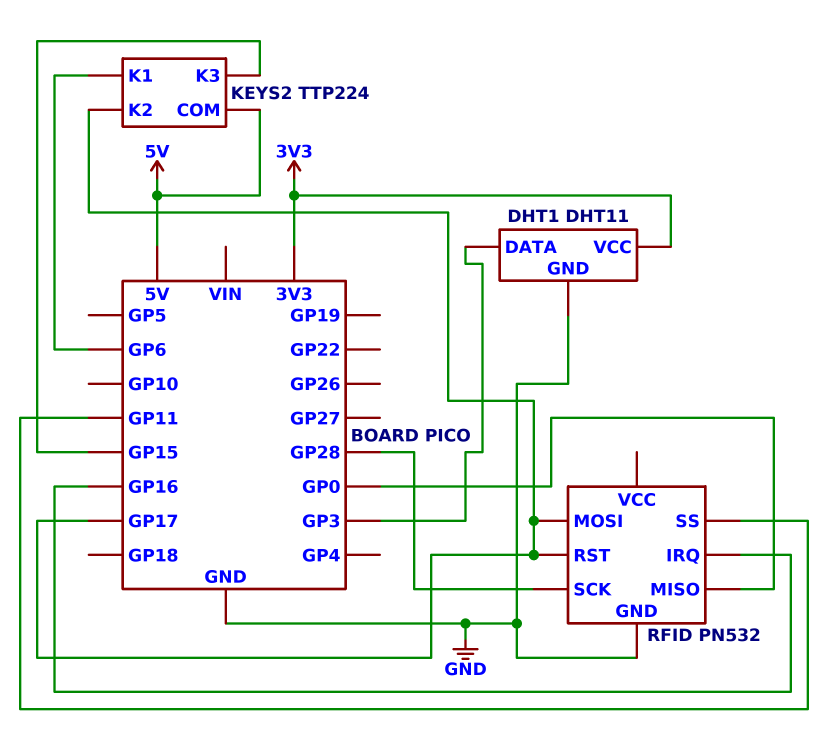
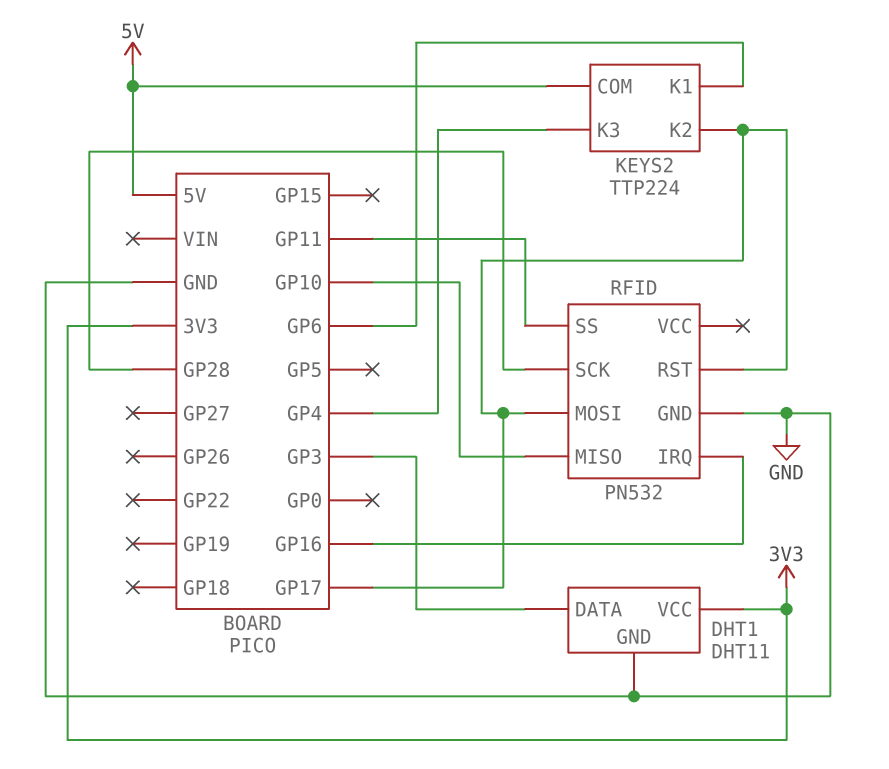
KEYS2 pin K3: GP15 -> GP4
RFID pin MISO: GP0 -> GP10

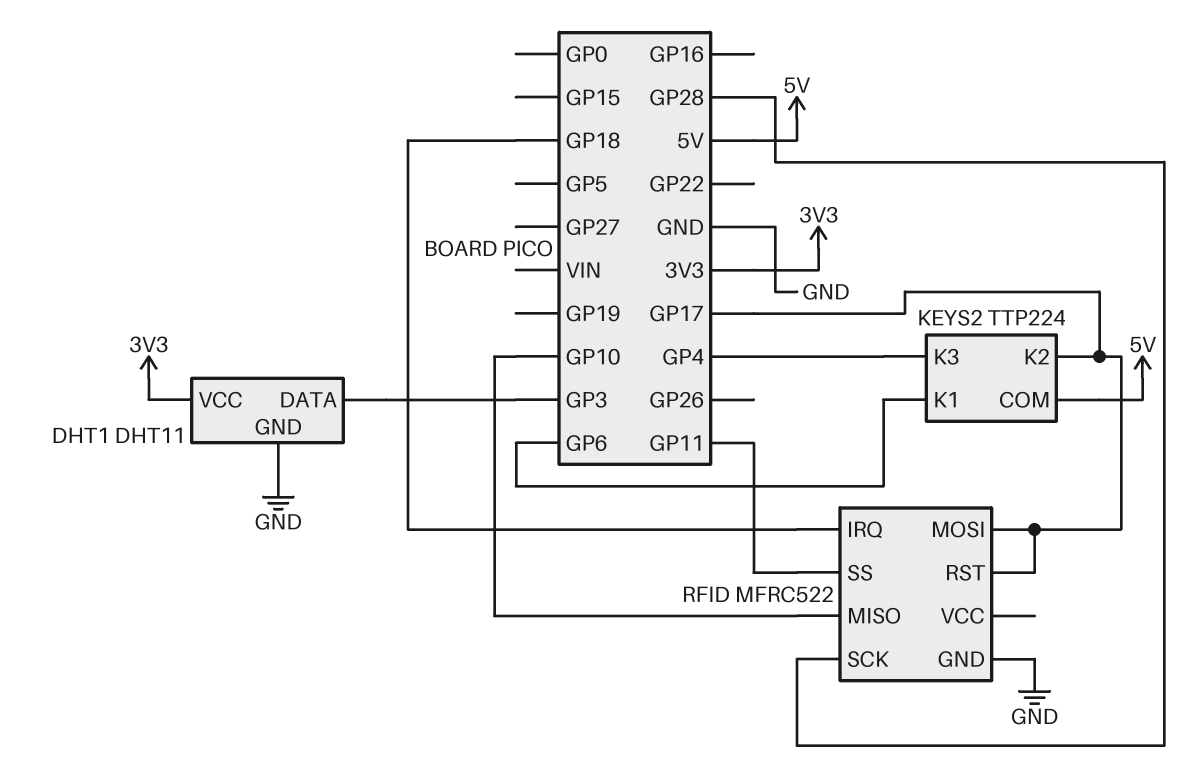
RFID: PN532 -> MFRC522
RFID pin IRQ: GP16 -> GP18

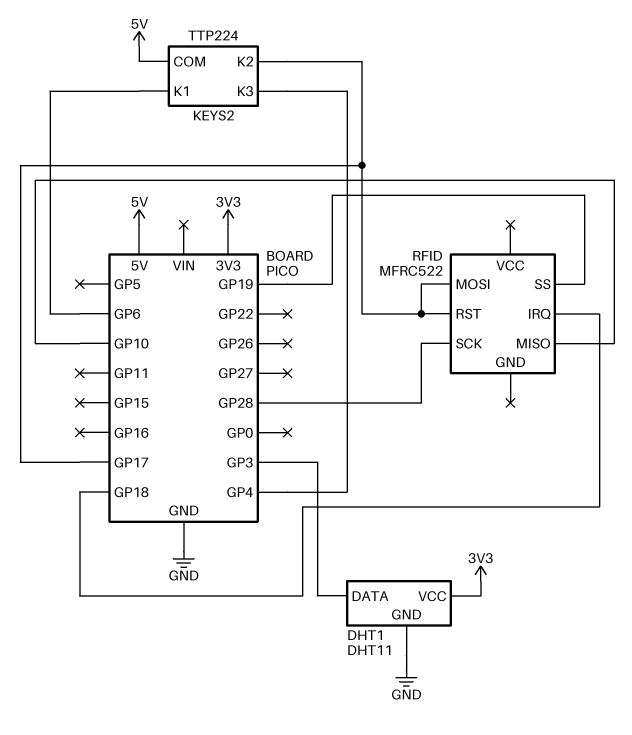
RFID pin GND: GND -> none
RFID pin SS: GP11 -> GP19

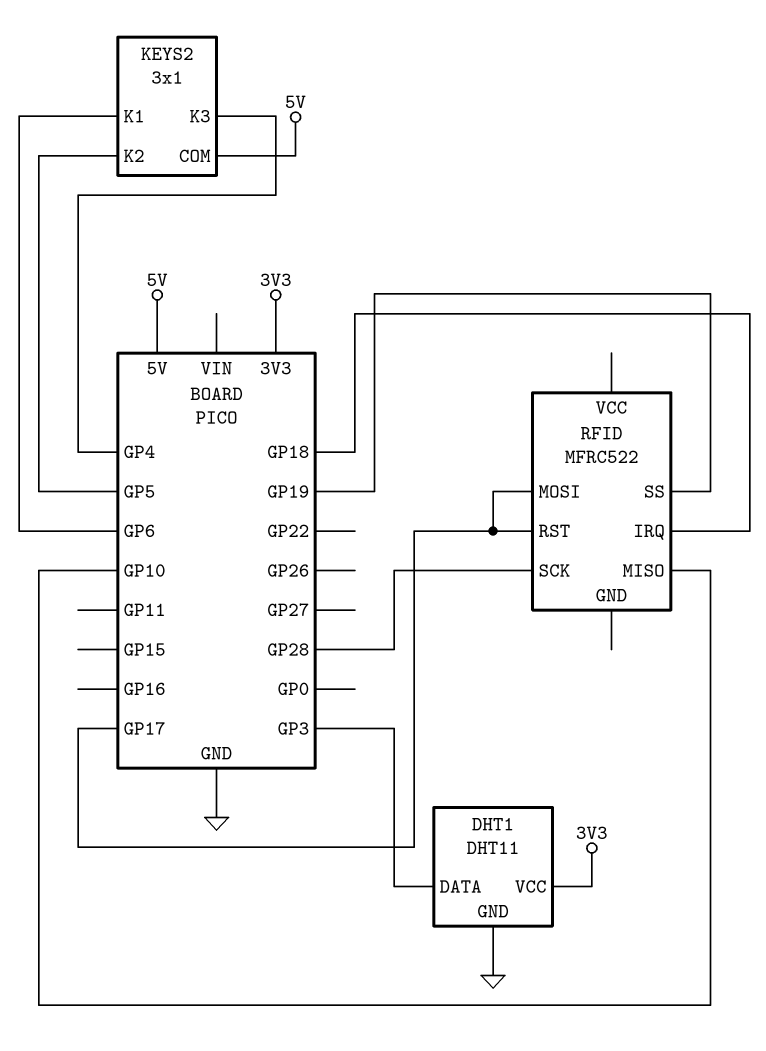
KEYS2: TTP224 -> 3x1
KEYS2 pin K2: GP17 -> GP5

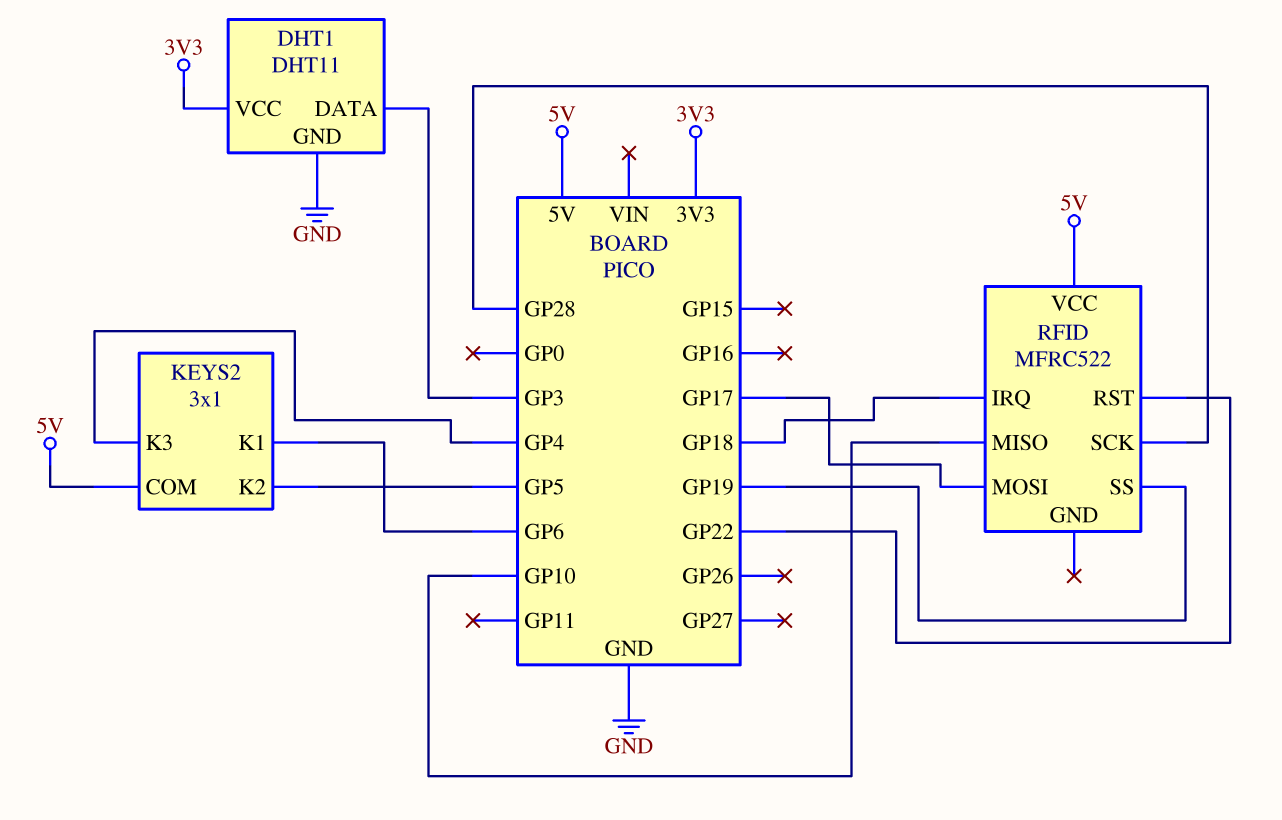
RFID pin RST: GP17 -> GP22
RFID pin VCC: none -> 5V

